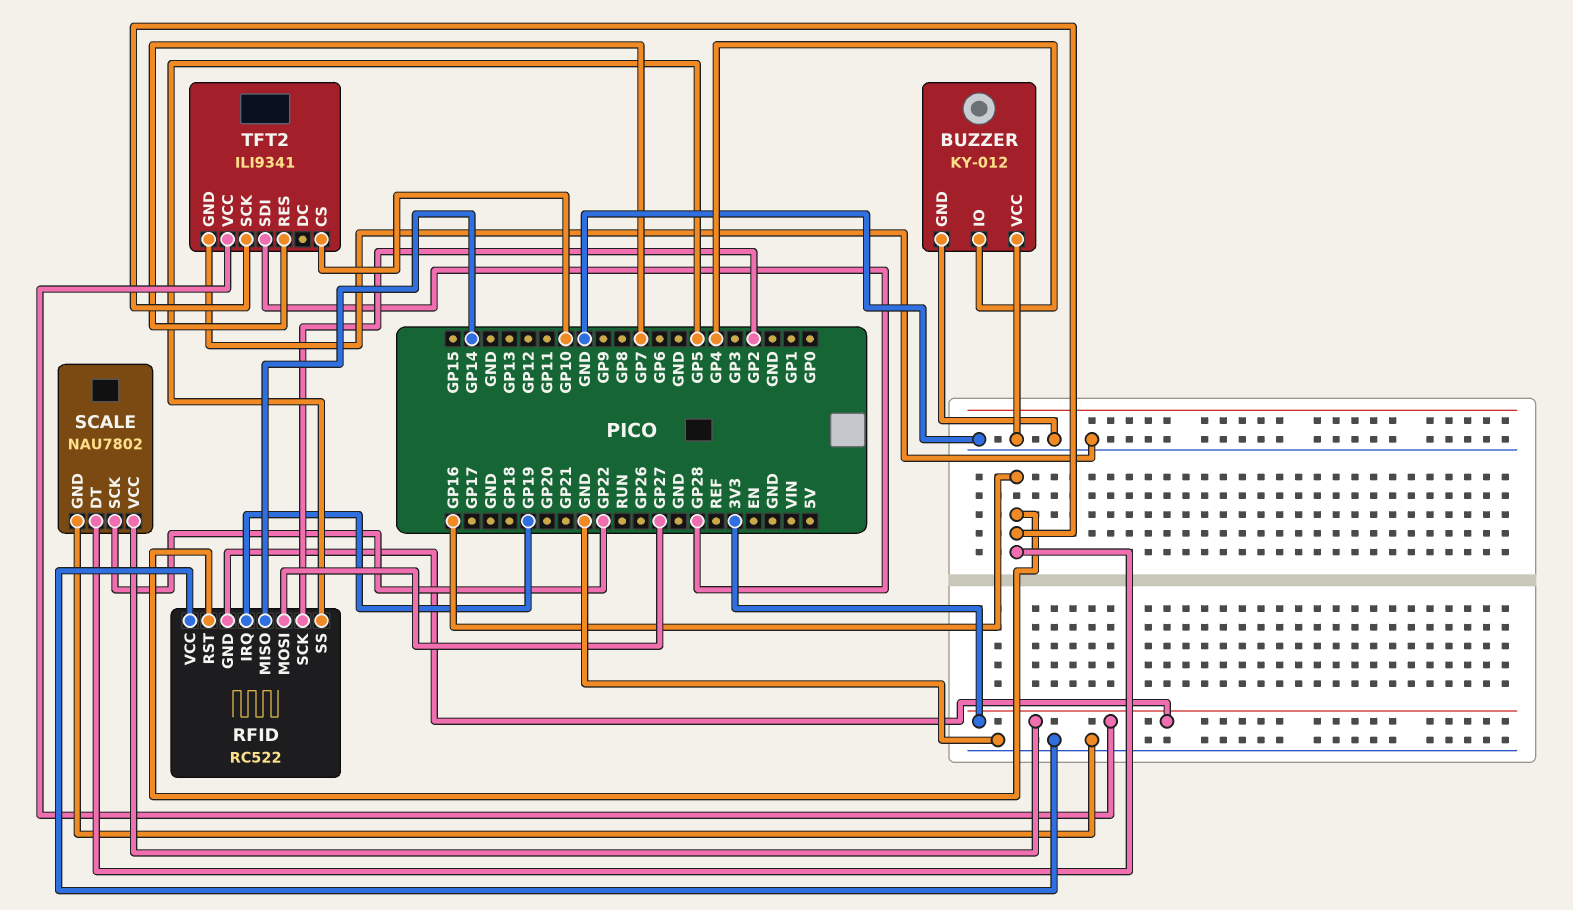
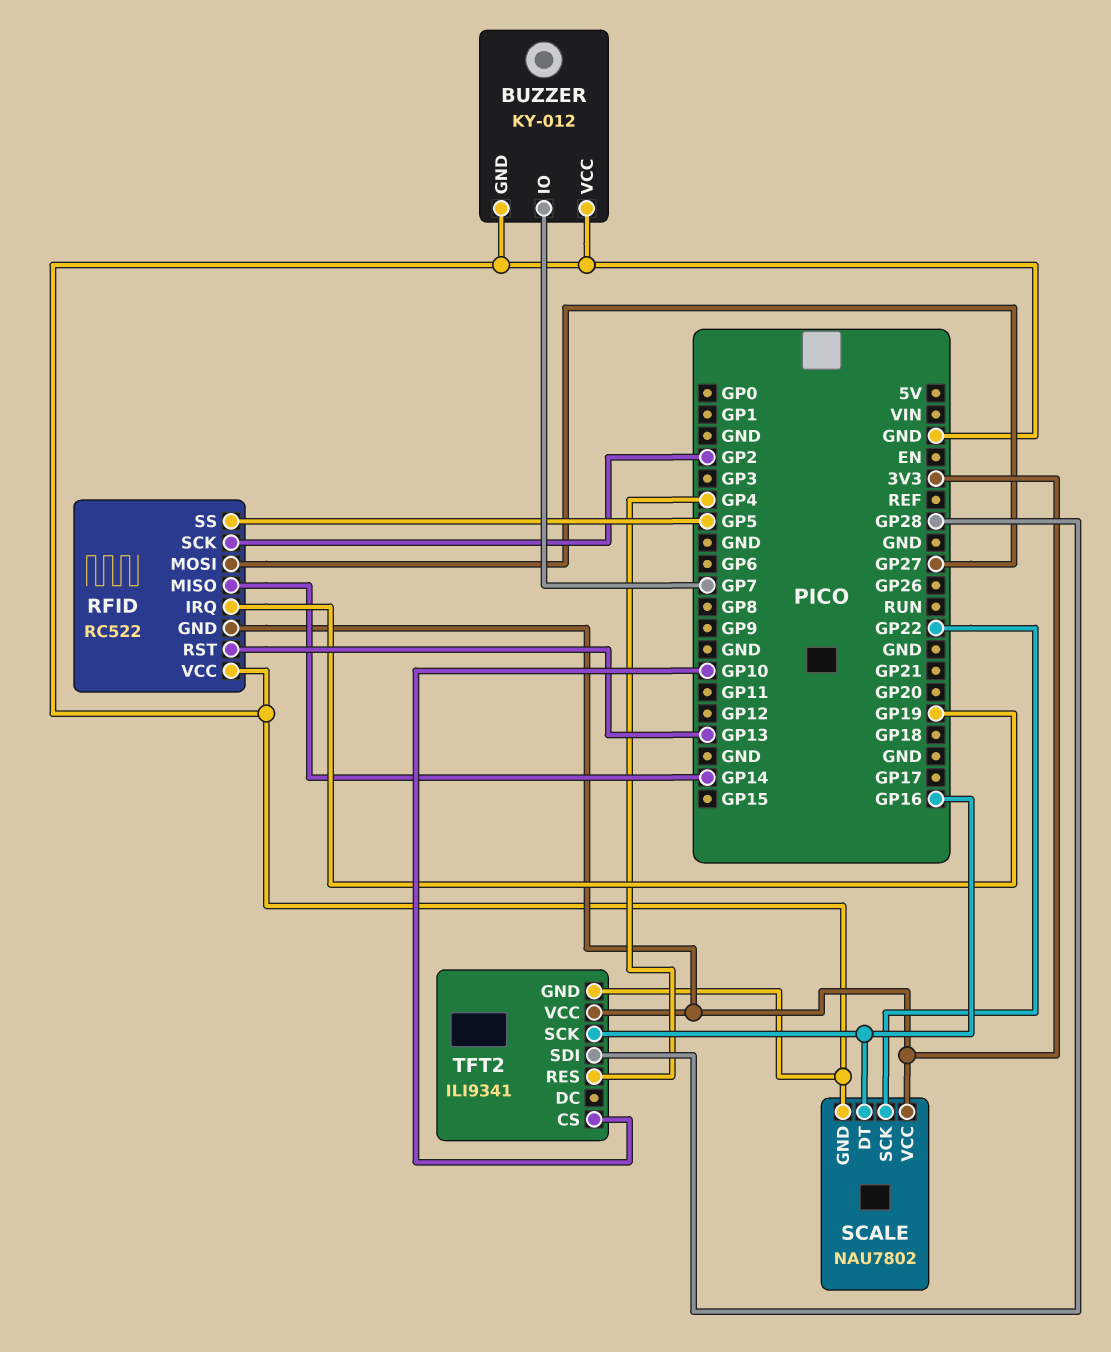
BUZZER pin IO: GP4 -> GP7
RFID pin RST: GP16 -> GP13
TFT2 pin RES: GP7 -> GP4

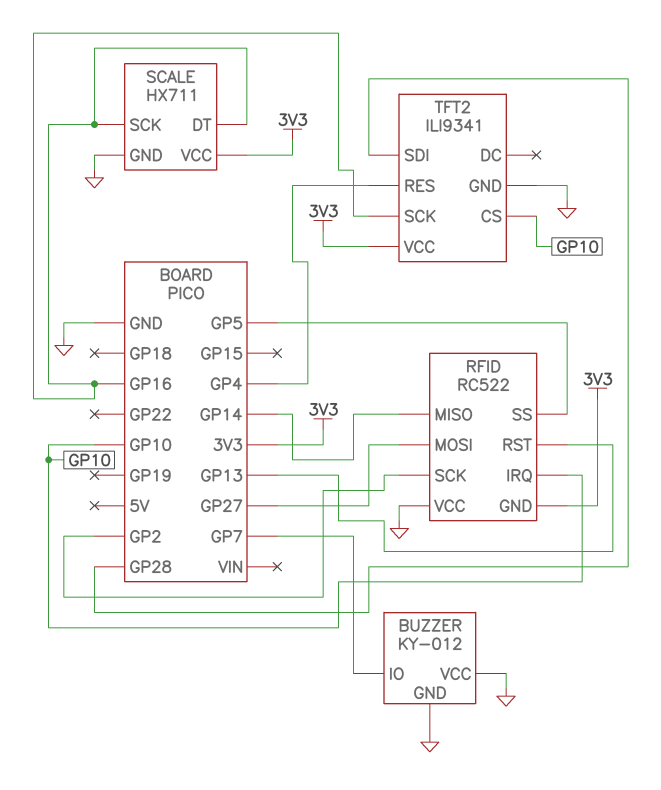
RFID pin IRQ: GP19 -> GP10
SCALE: NAU7802 -> HX711
SCALE pin SCK: GP22 -> GP16

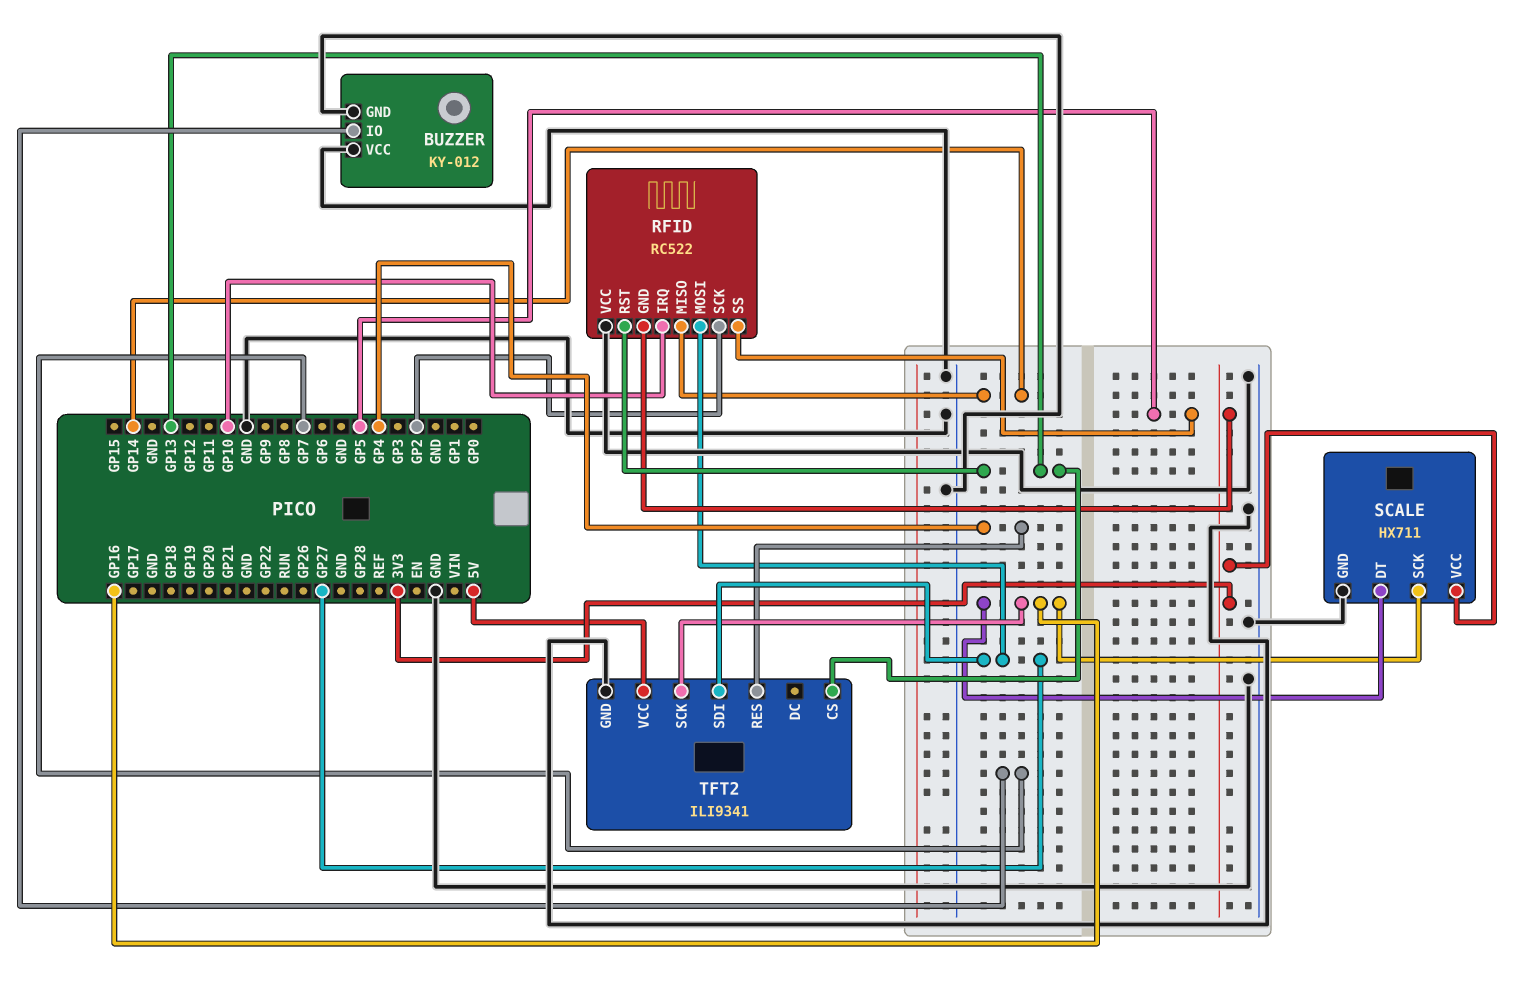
TFT2 pin CS: GP10 -> GP13
TFT2 pin SDI: GP28 -> GP27
TFT2 pin VCC: 3V3 -> 5V

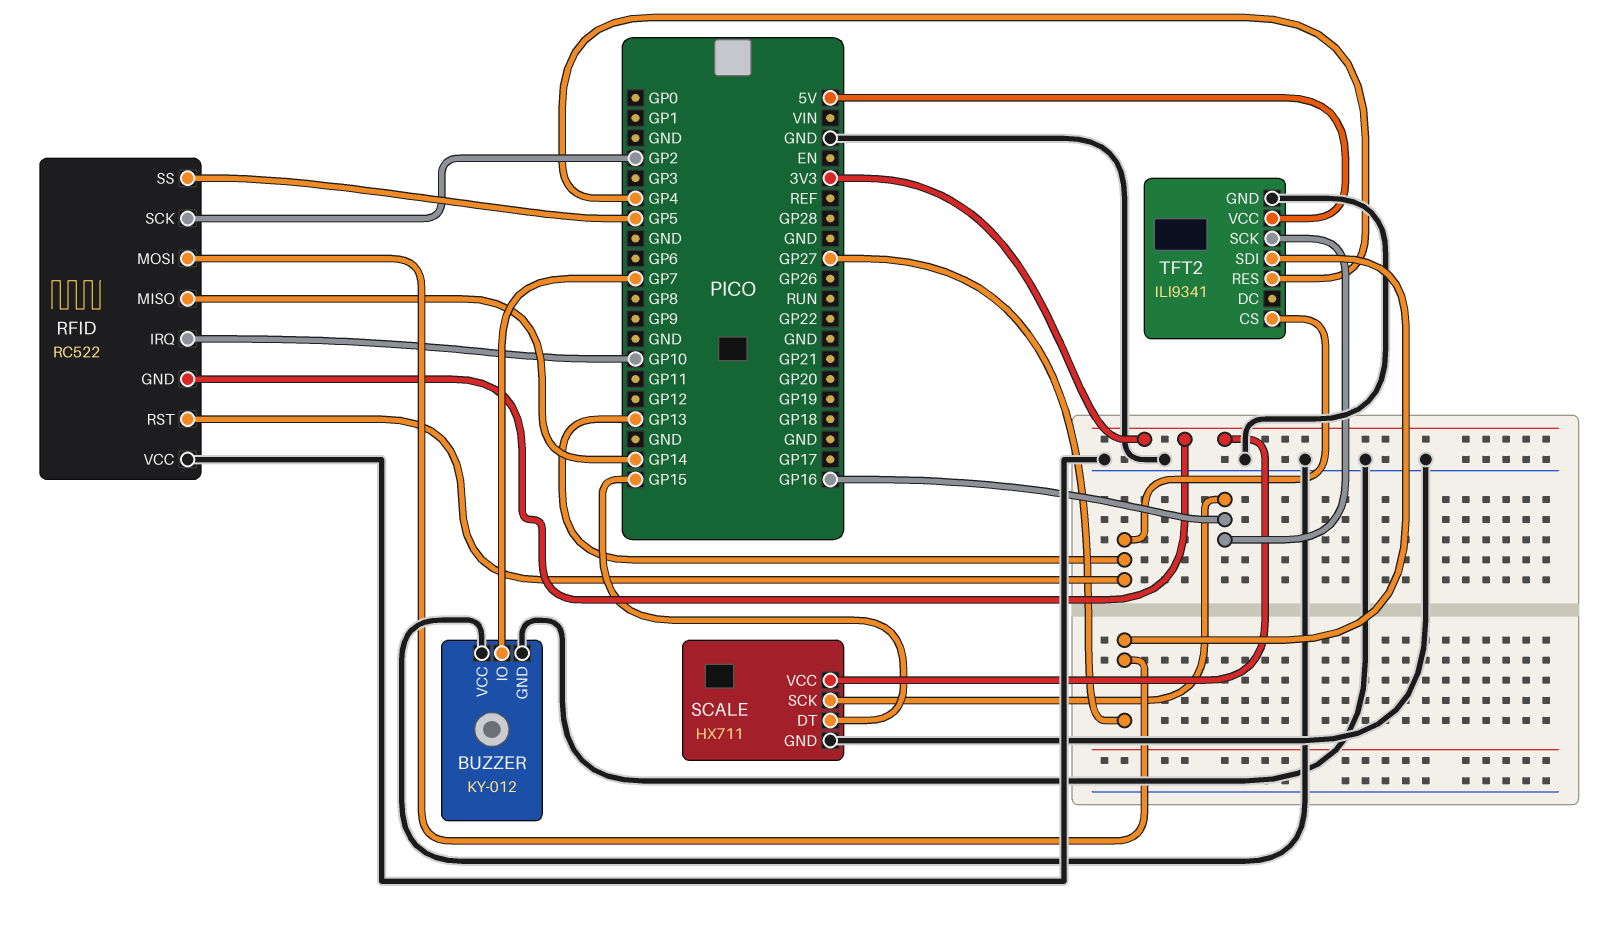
SCALE pin DT: GP16 -> GP15

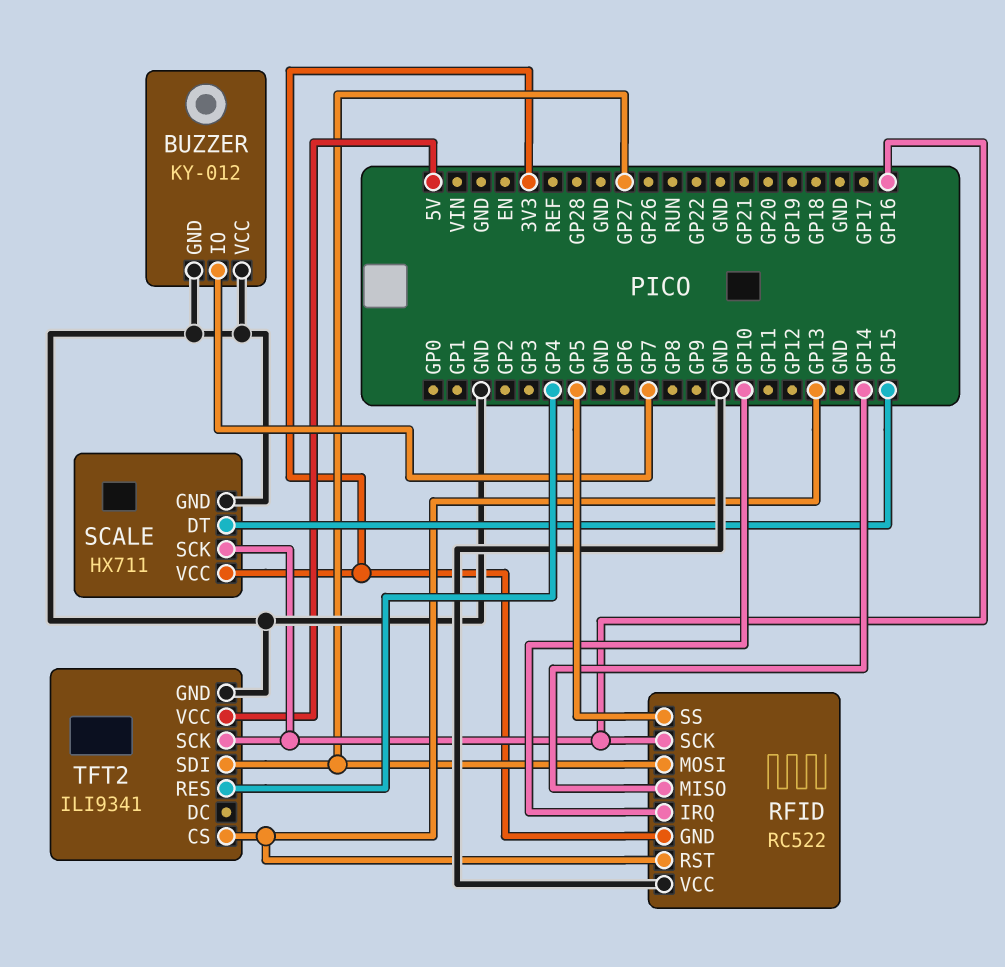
RFID pin SCK: GP2 -> GP16

